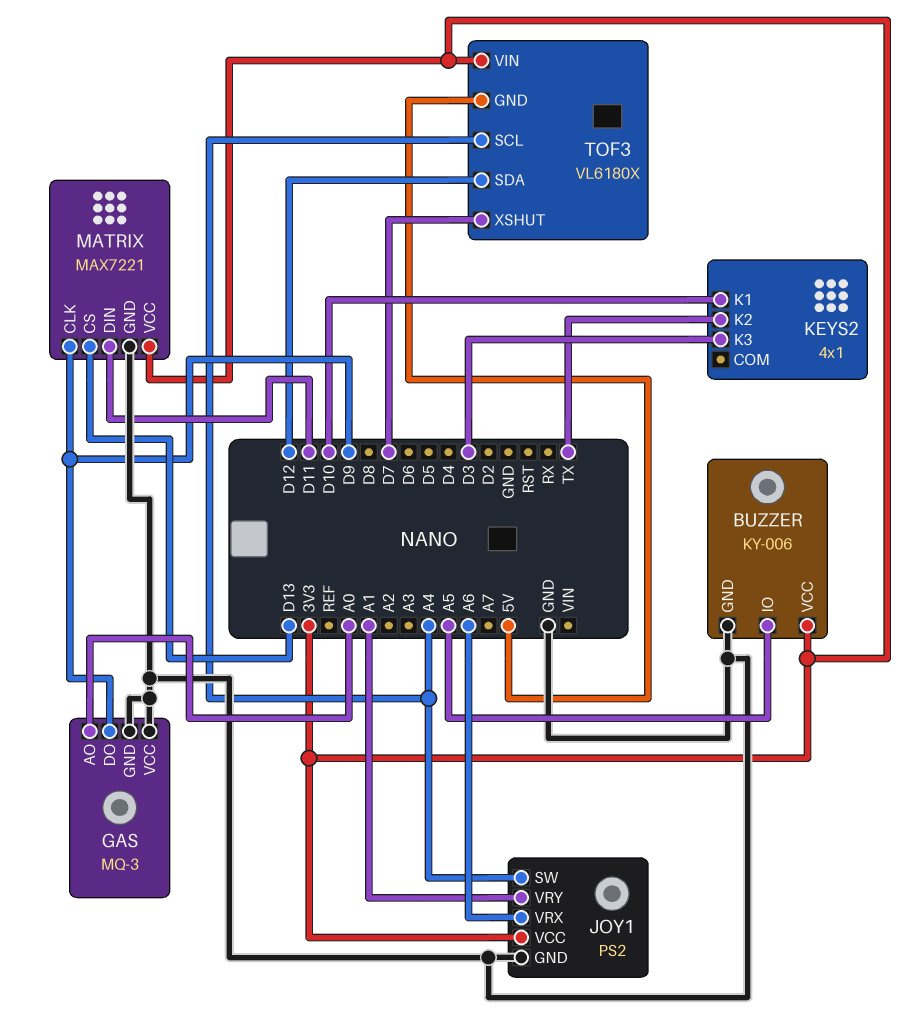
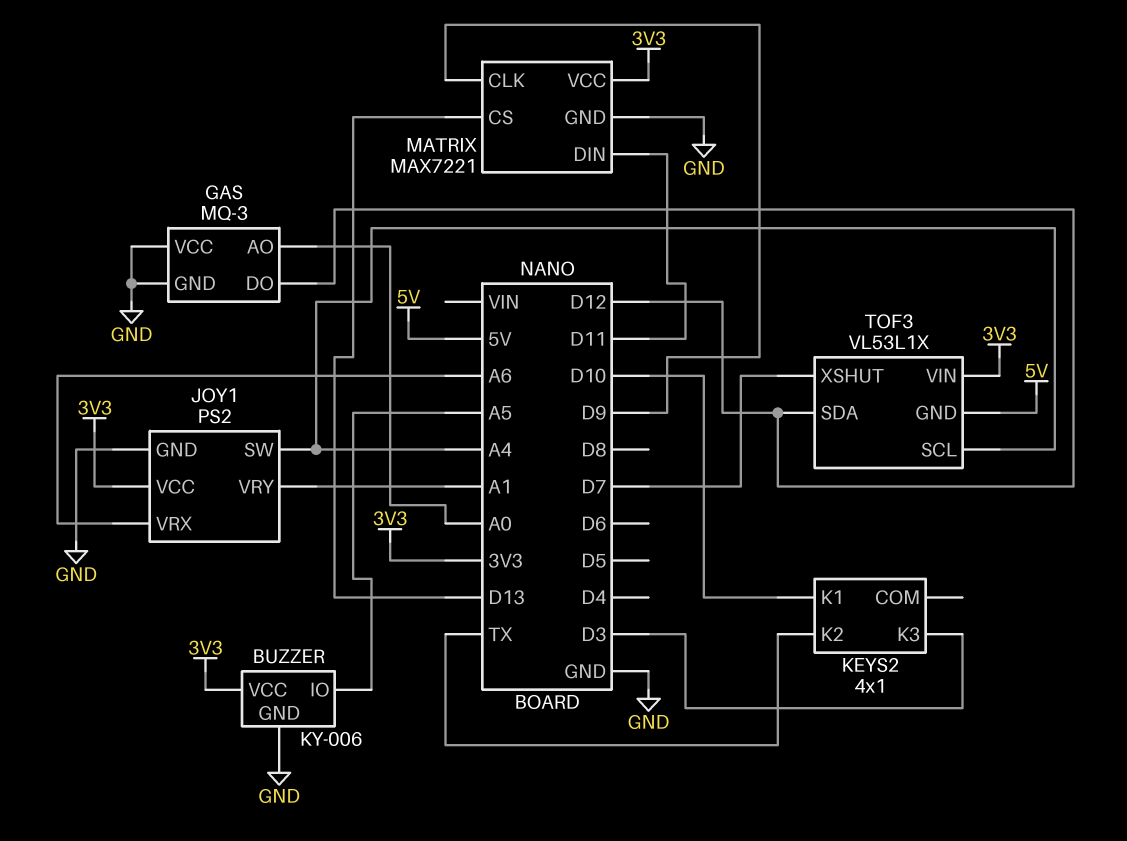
GAS pin DO: D9 -> D12
TOF3: VL6180X -> VL53L1X

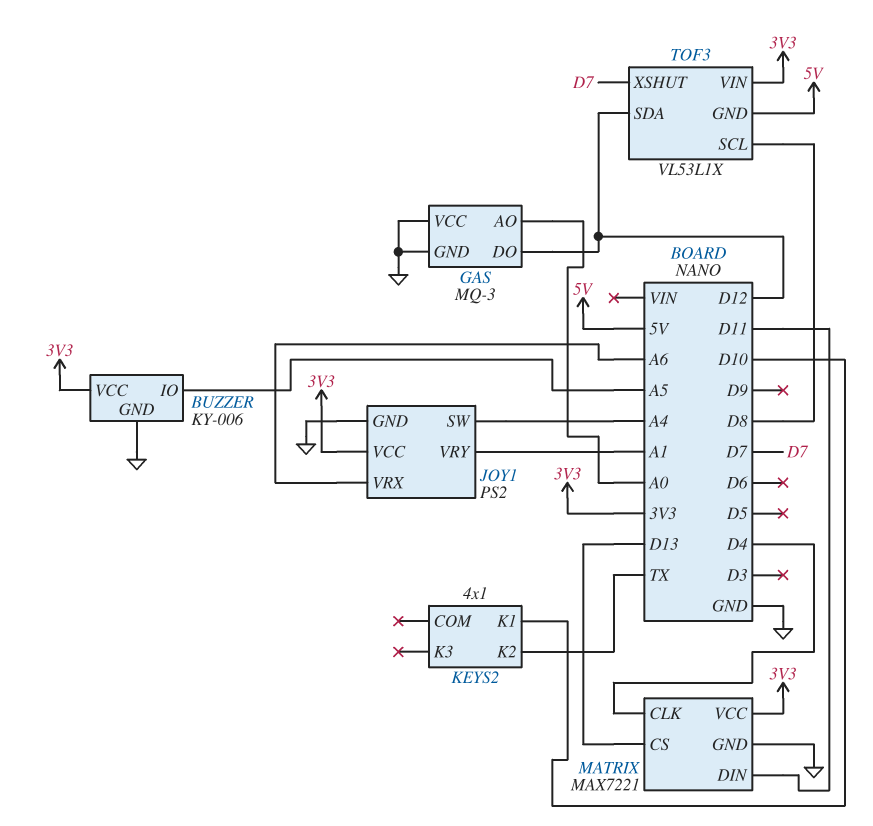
KEYS2 pin K3: D3 -> none
MATRIX pin CLK: D9 -> D4
TOF3 pin SCL: A4 -> D8

